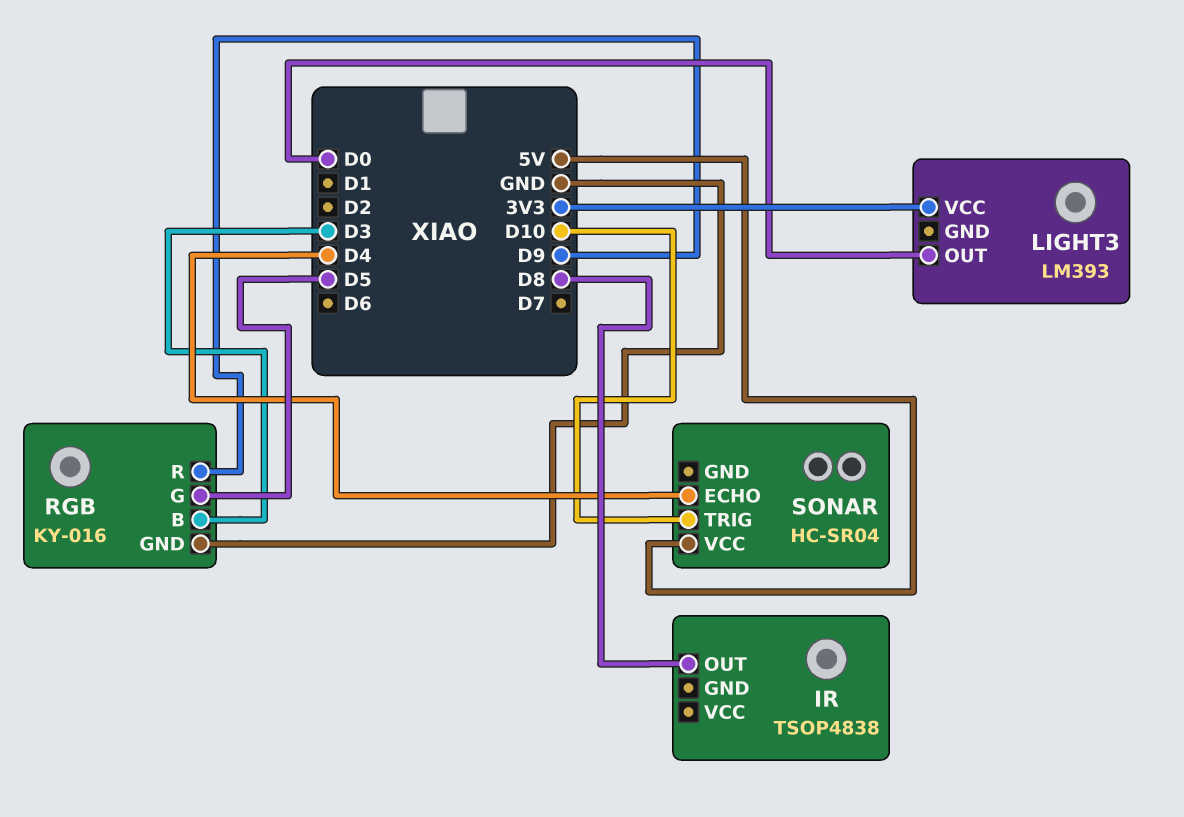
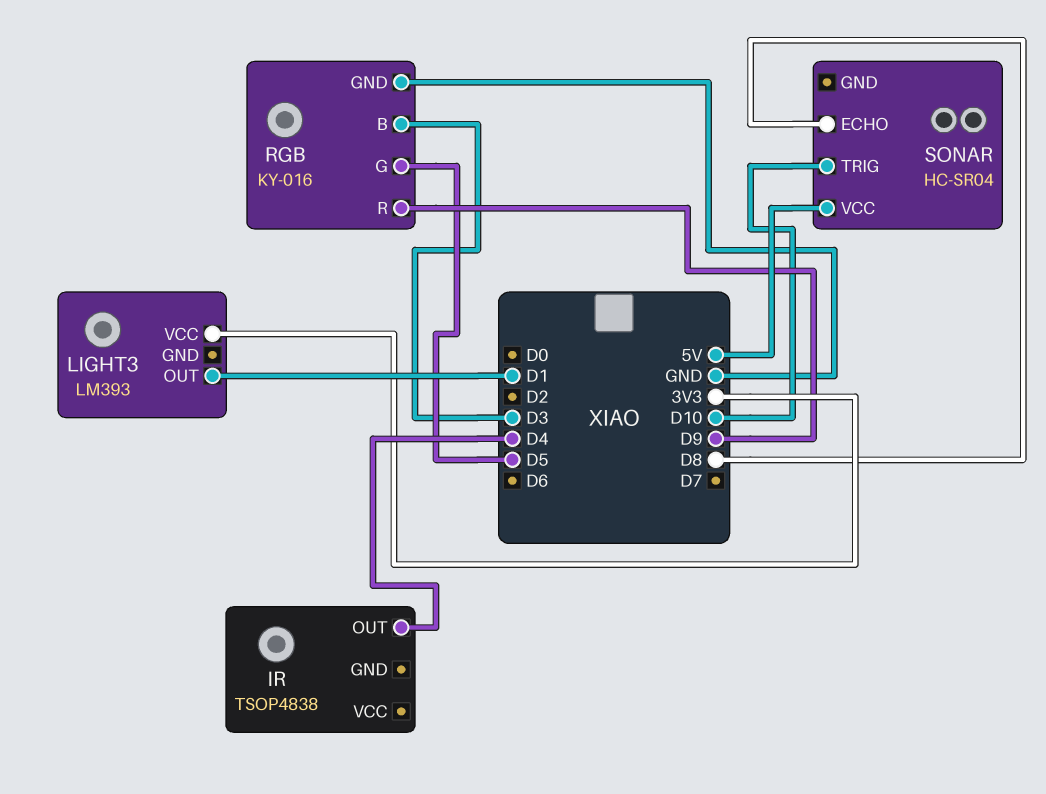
IR pin OUT: D8 -> D4
LIGHT3 pin OUT: D0 -> D1
SONAR pin ECHO: D4 -> D8

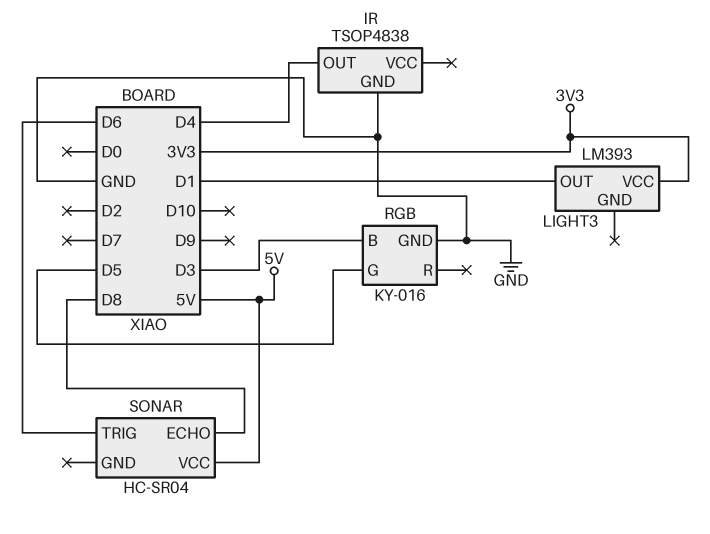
IR pin GND: none -> GND
RGB pin R: D9 -> none
SONAR pin TRIG: D10 -> D6

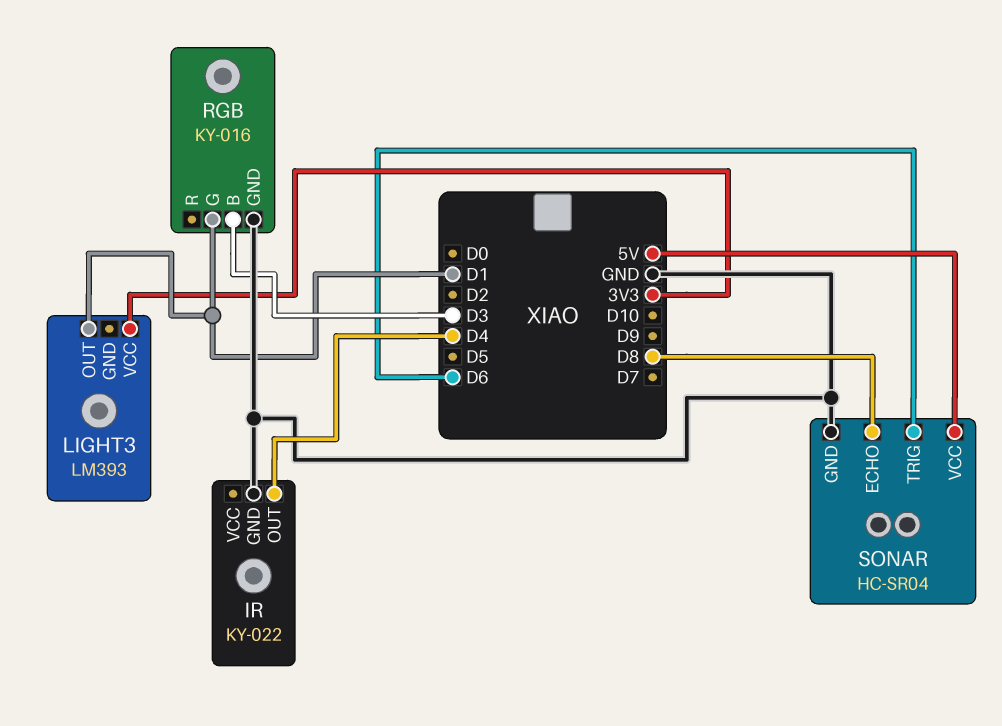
IR: TSOP4838 -> KY-022
RGB pin G: D5 -> D1
SONAR pin GND: none -> GND

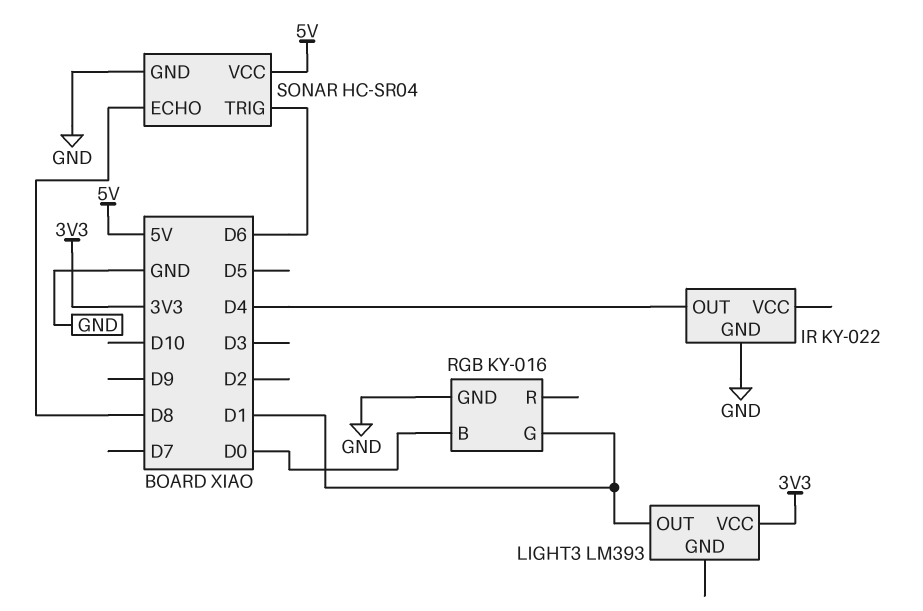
RGB pin B: D3 -> D0

